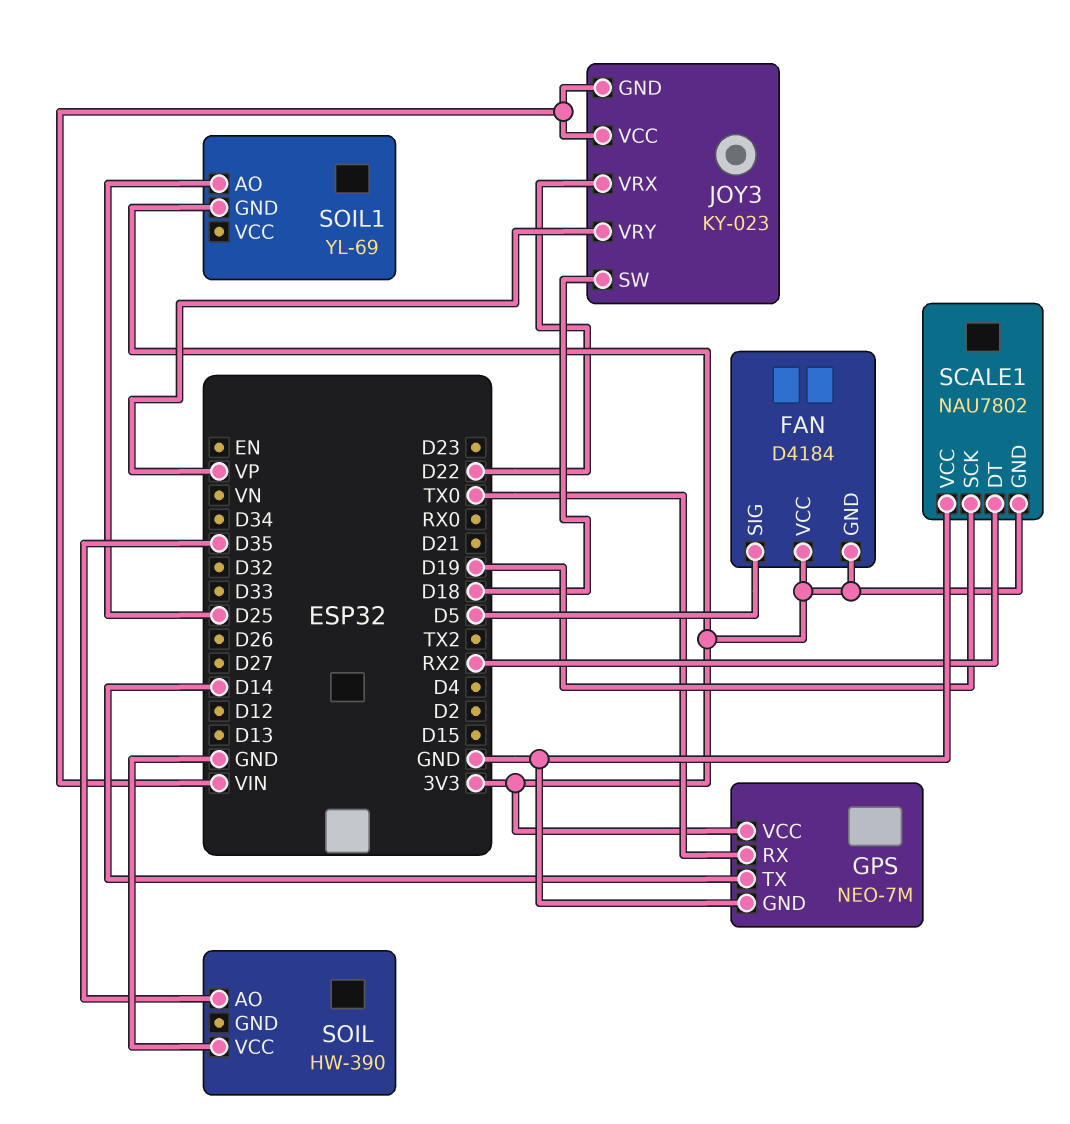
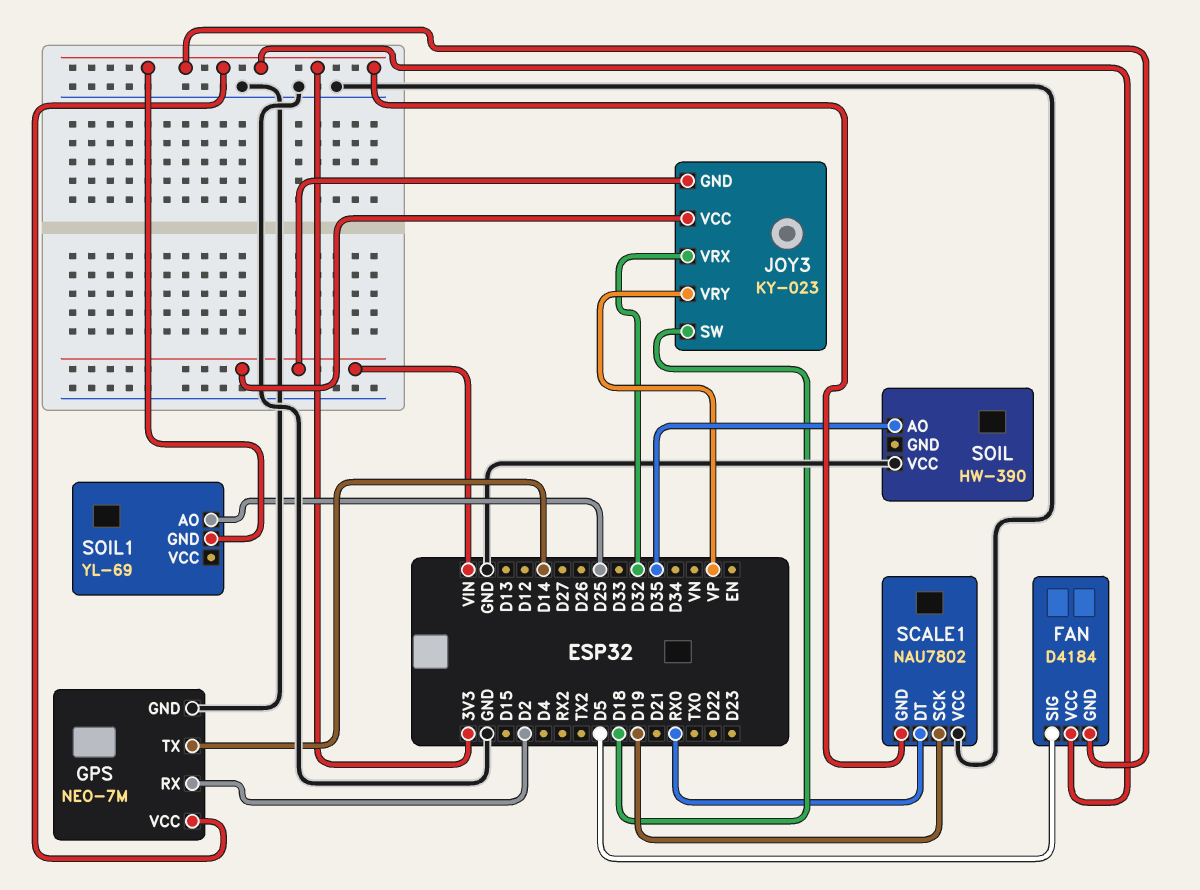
GPS pin RX: TX0 -> D2
JOY3 pin VRX: D22 -> D32
SCALE1 pin DT: RX2 -> RX0

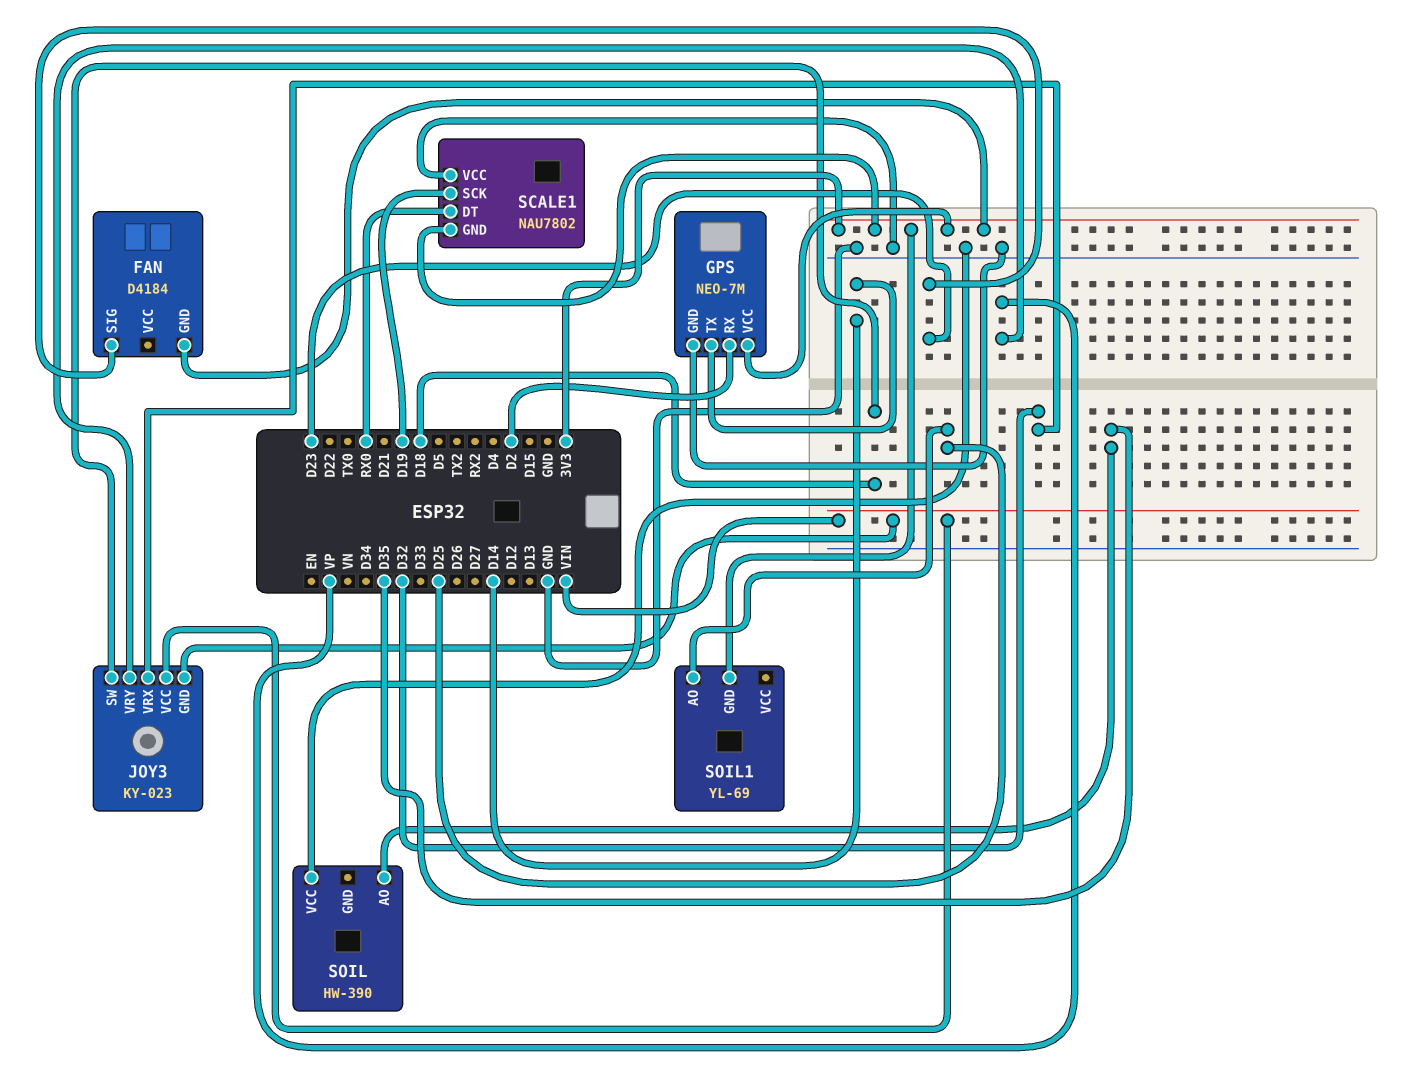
FAN pin SIG: D5 -> D23
FAN pin VCC: 3V3 -> none

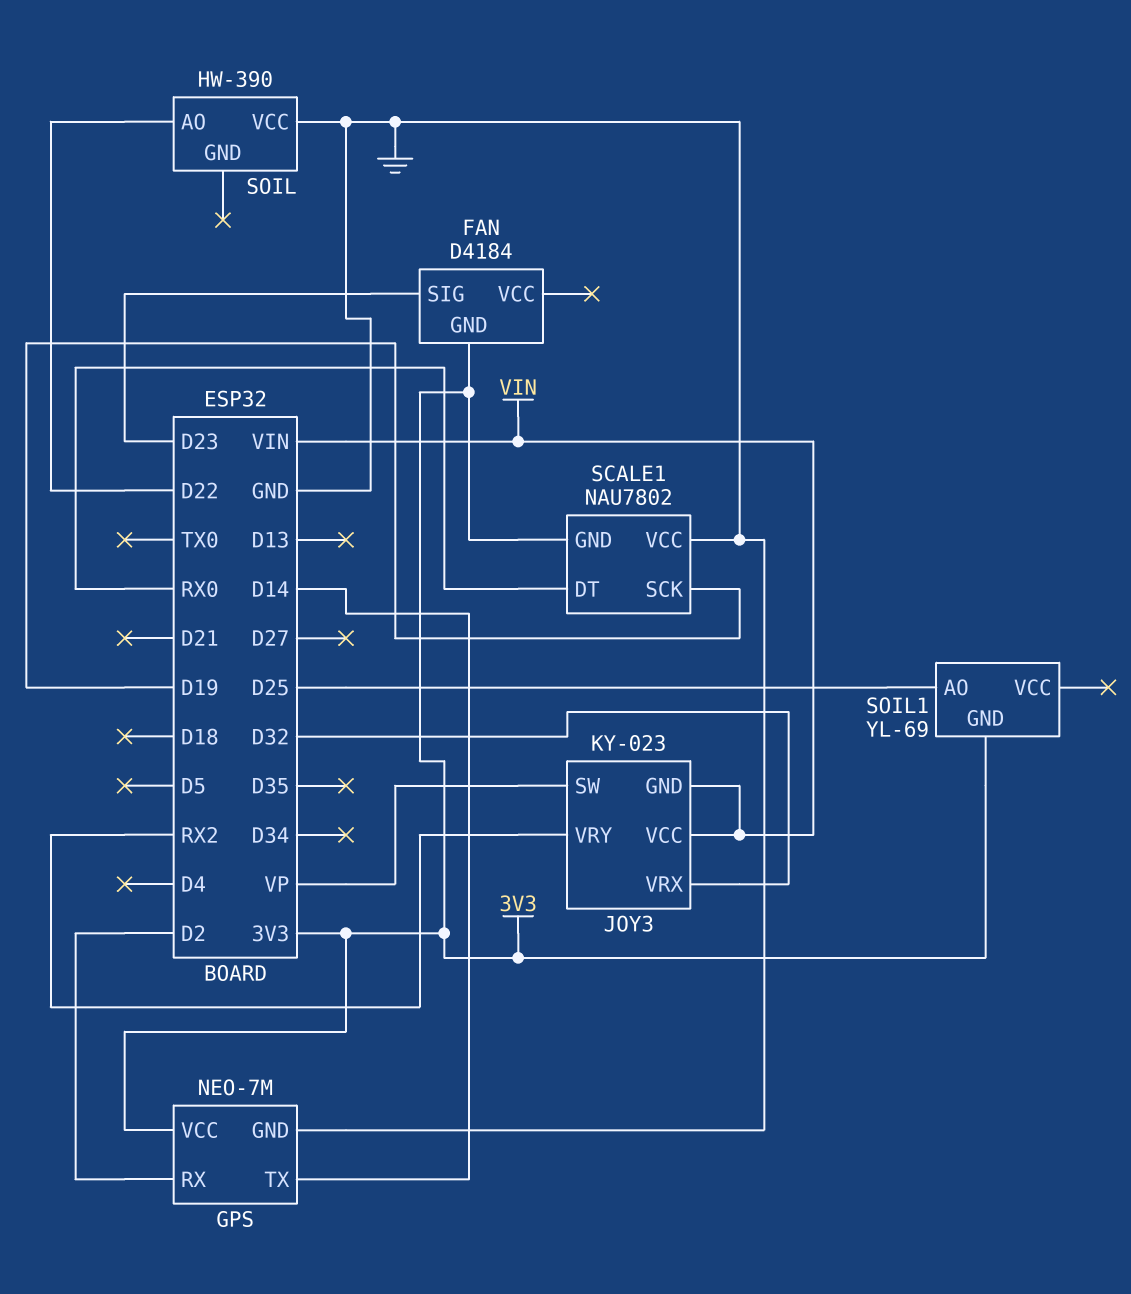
JOY3 pin SW: D18 -> VP
JOY3 pin VRY: VP -> RX2
SOIL pin AO: D35 -> D22

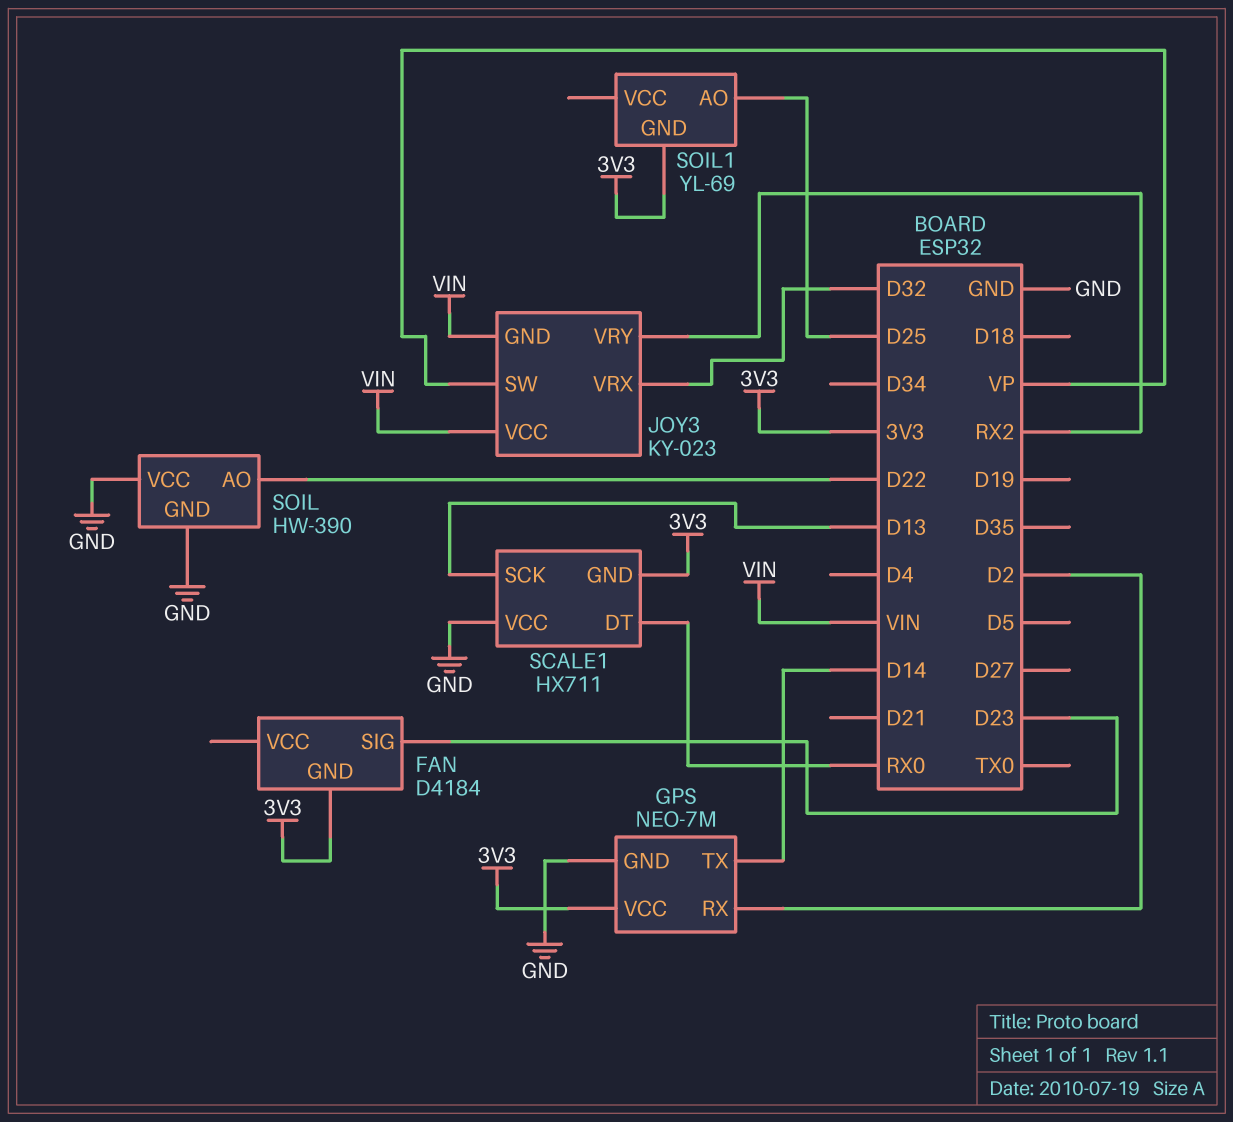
SCALE1: NAU7802 -> HX711
SCALE1 pin SCK: D19 -> D13
SOIL pin GND: none -> GND

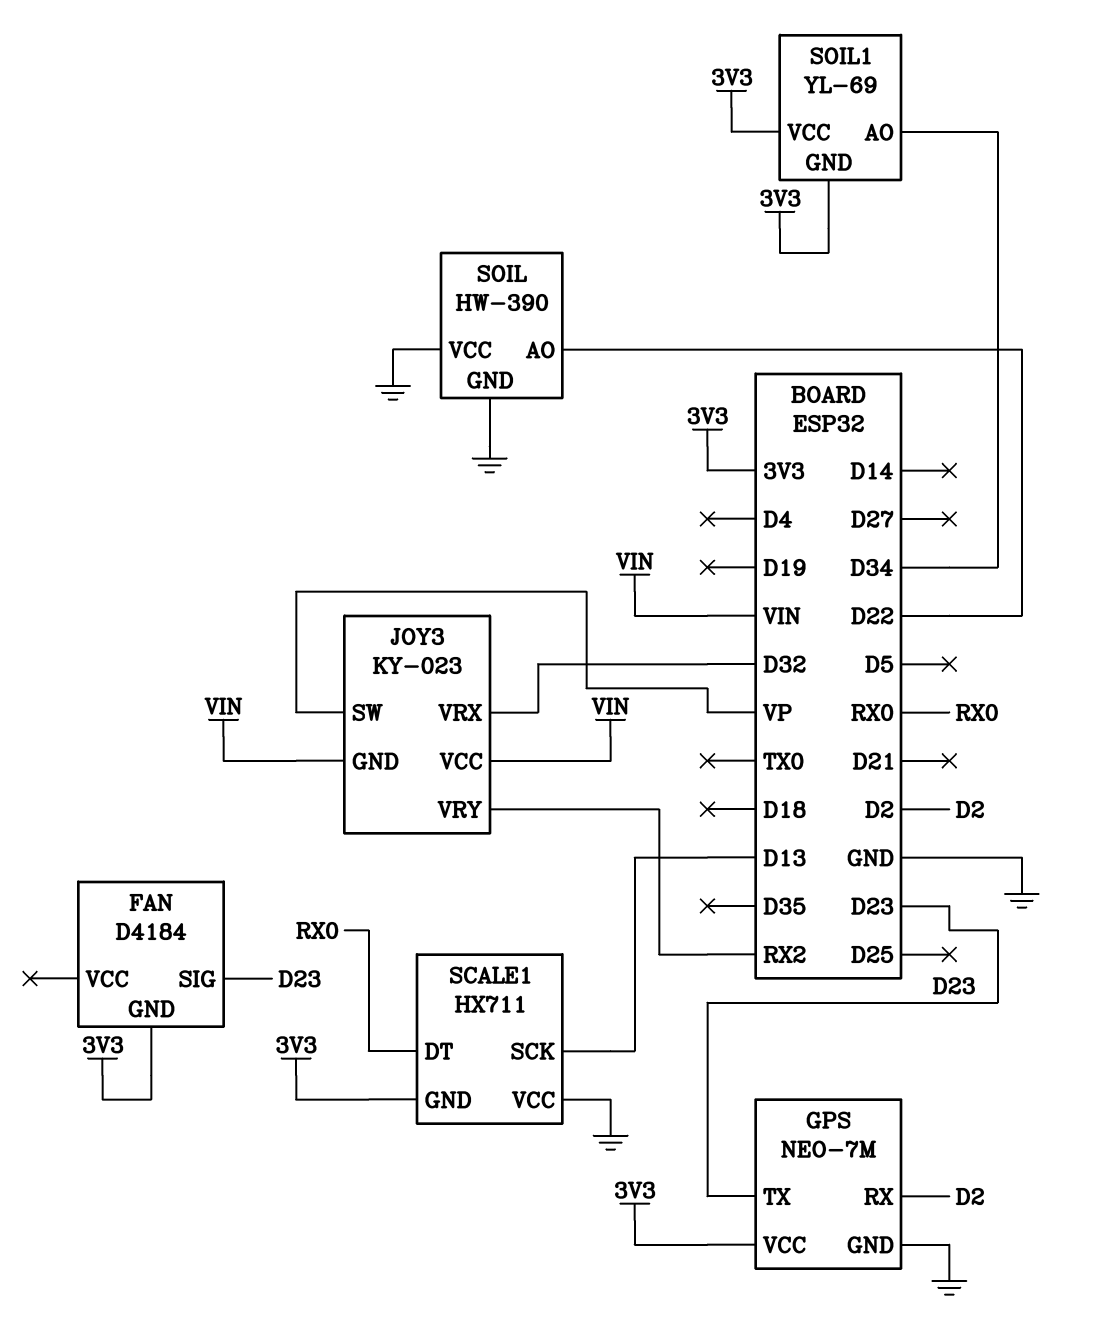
GPS pin TX: D14 -> D23
SOIL1 pin AO: D25 -> D34
SOIL1 pin VCC: none -> 3V3

